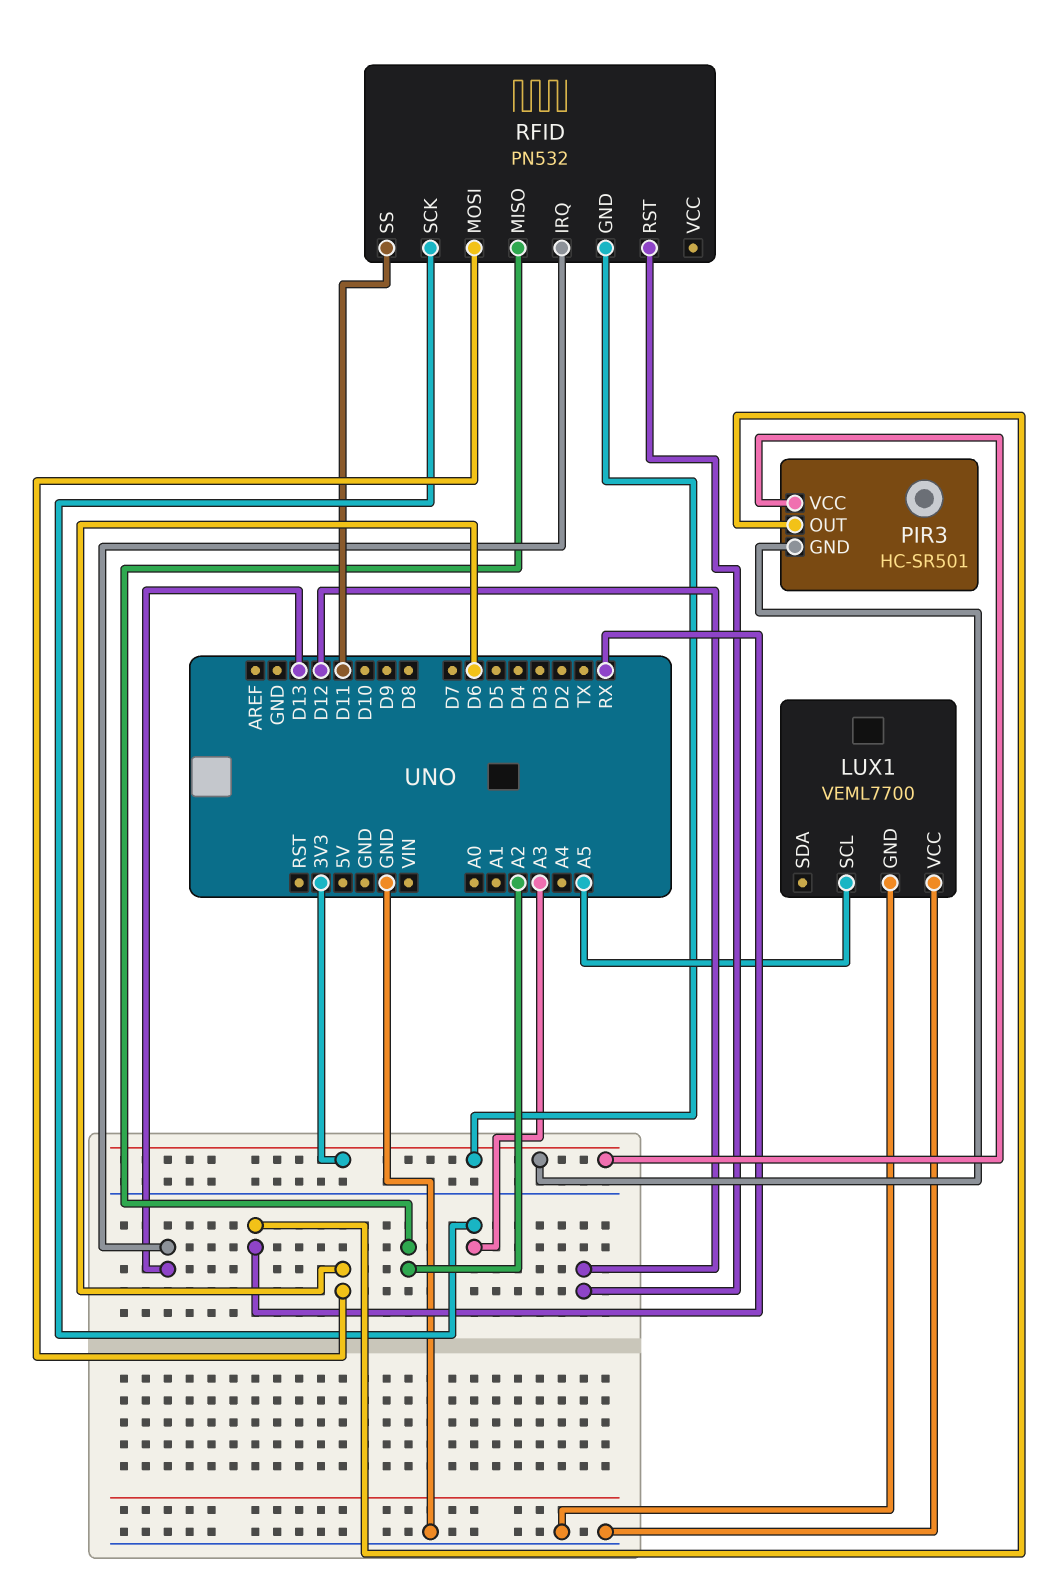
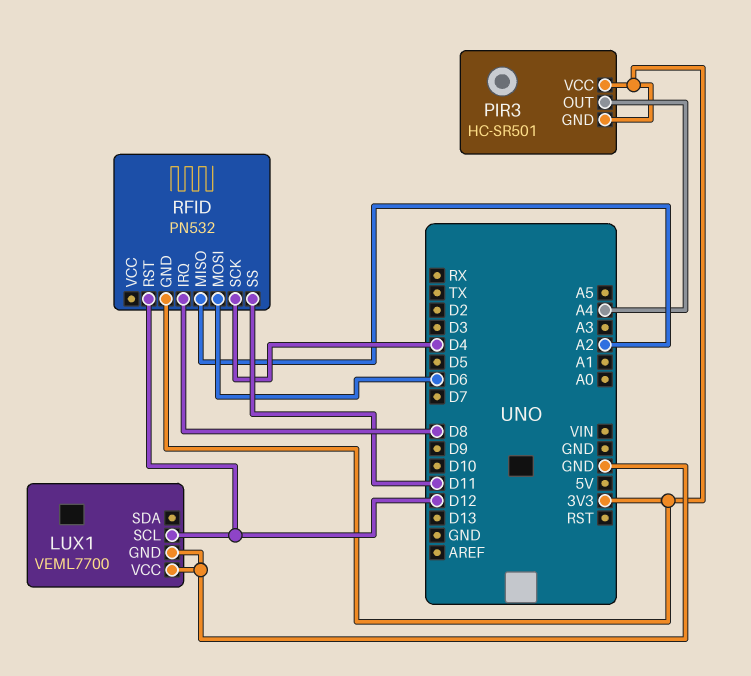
LUX1 pin SCL: A5 -> D12
PIR3 pin OUT: RX -> A4
RFID pin IRQ: D13 -> D8
RFID pin SCK: A3 -> D4

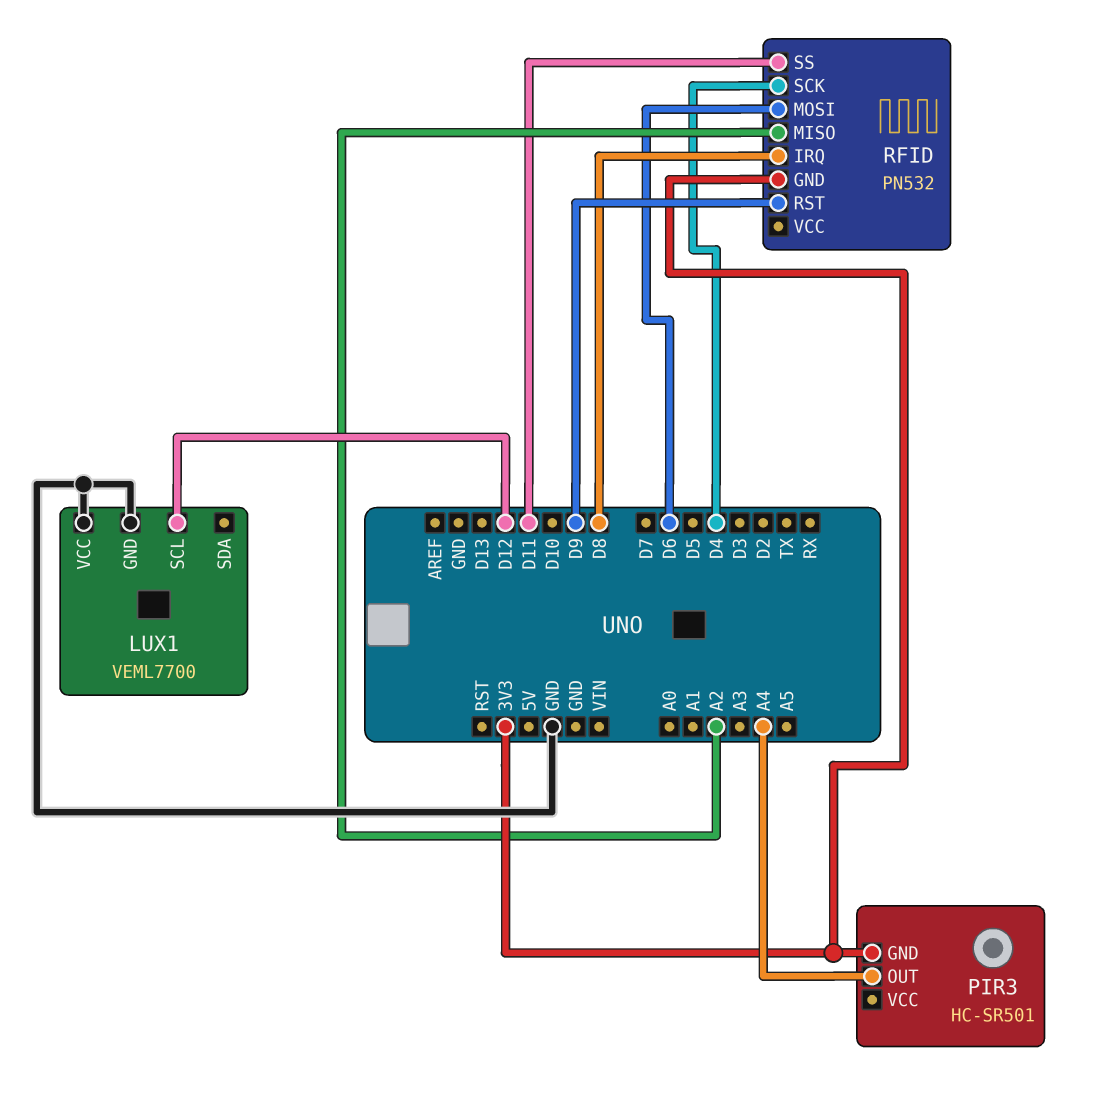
PIR3 pin VCC: 3V3 -> none
RFID pin RST: D12 -> D9

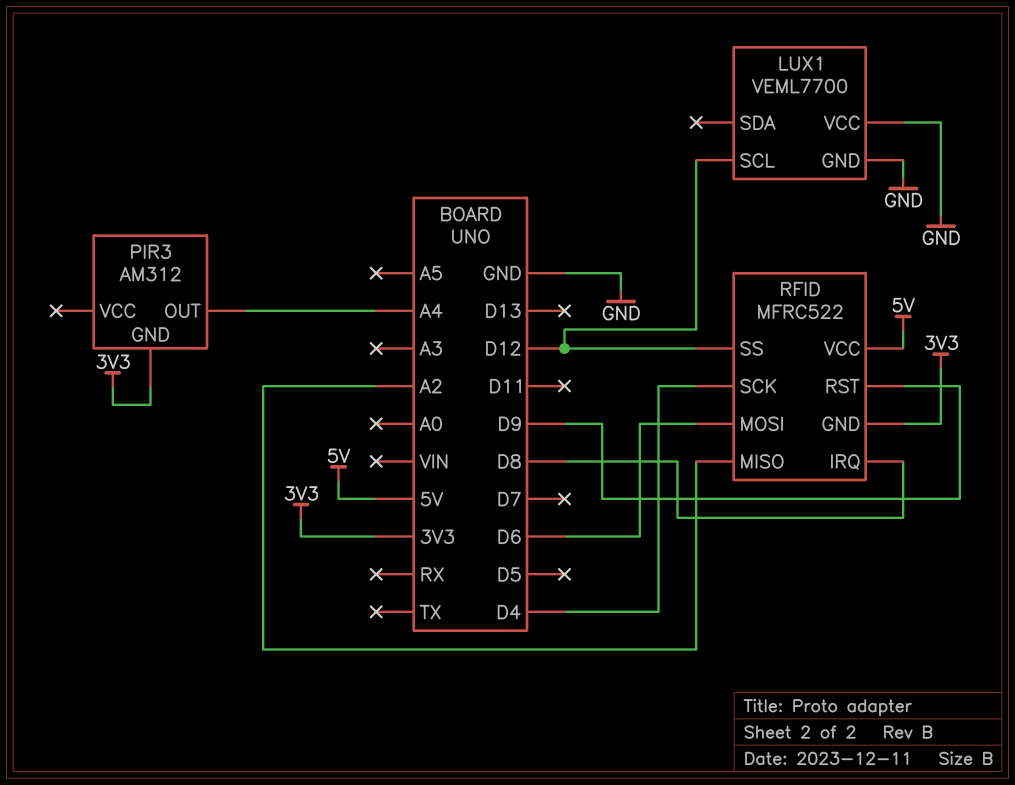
PIR3: HC-SR501 -> AM312
RFID: PN532 -> MFRC522
RFID pin SS: D11 -> D12
RFID pin VCC: none -> 5V

